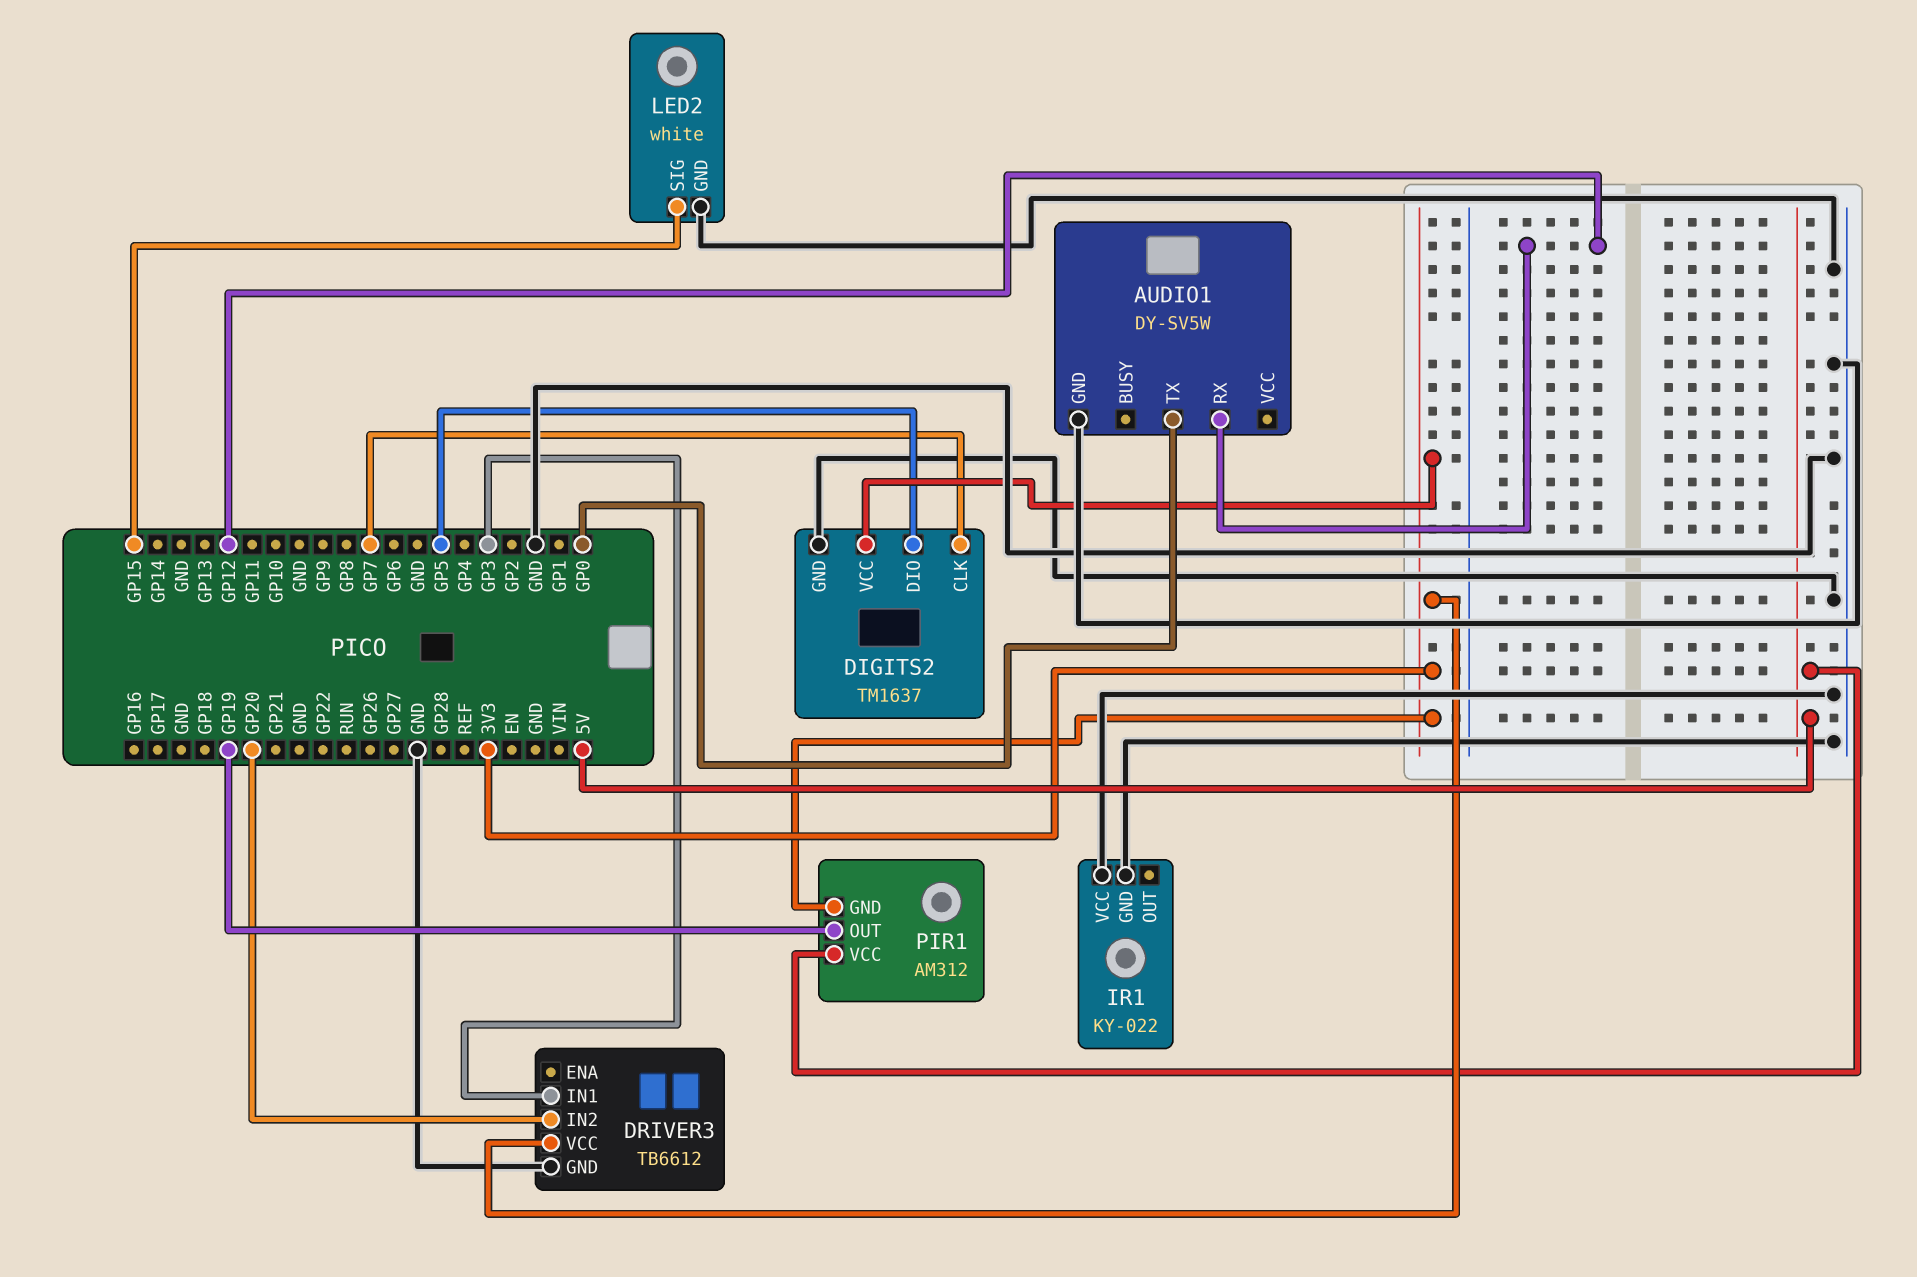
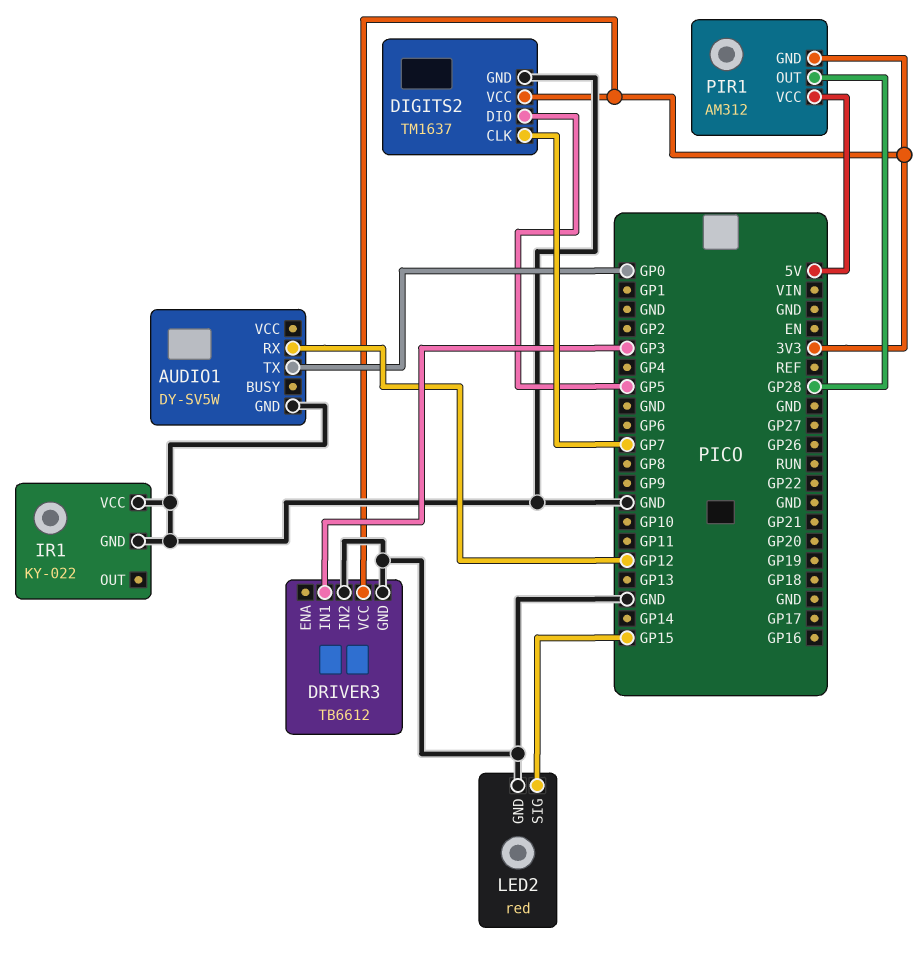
DRIVER3 pin IN2: GP20 -> GND
LED2: white -> red
PIR1 pin OUT: GP19 -> GP28

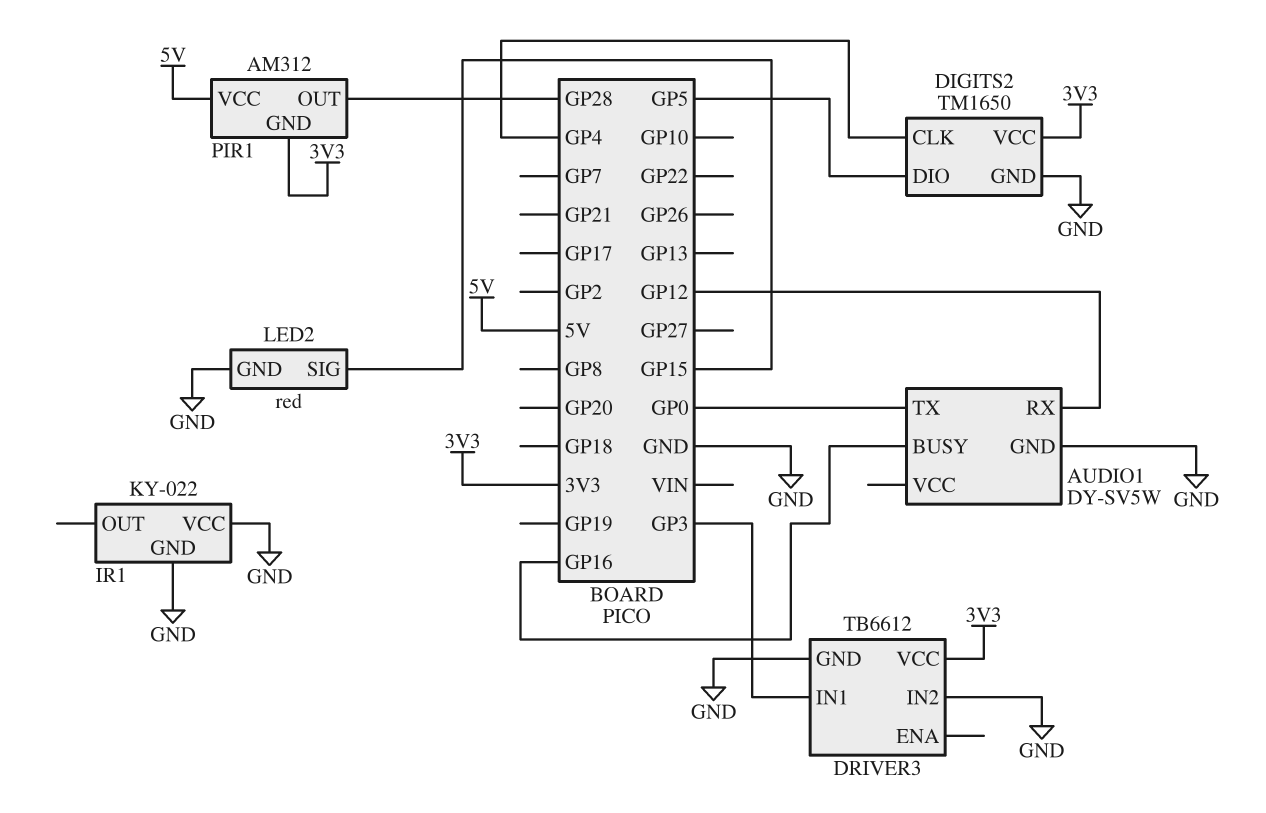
AUDIO1 pin BUSY: none -> GP16
DIGITS2: TM1637 -> TM1650
DIGITS2 pin CLK: GP7 -> GP4

